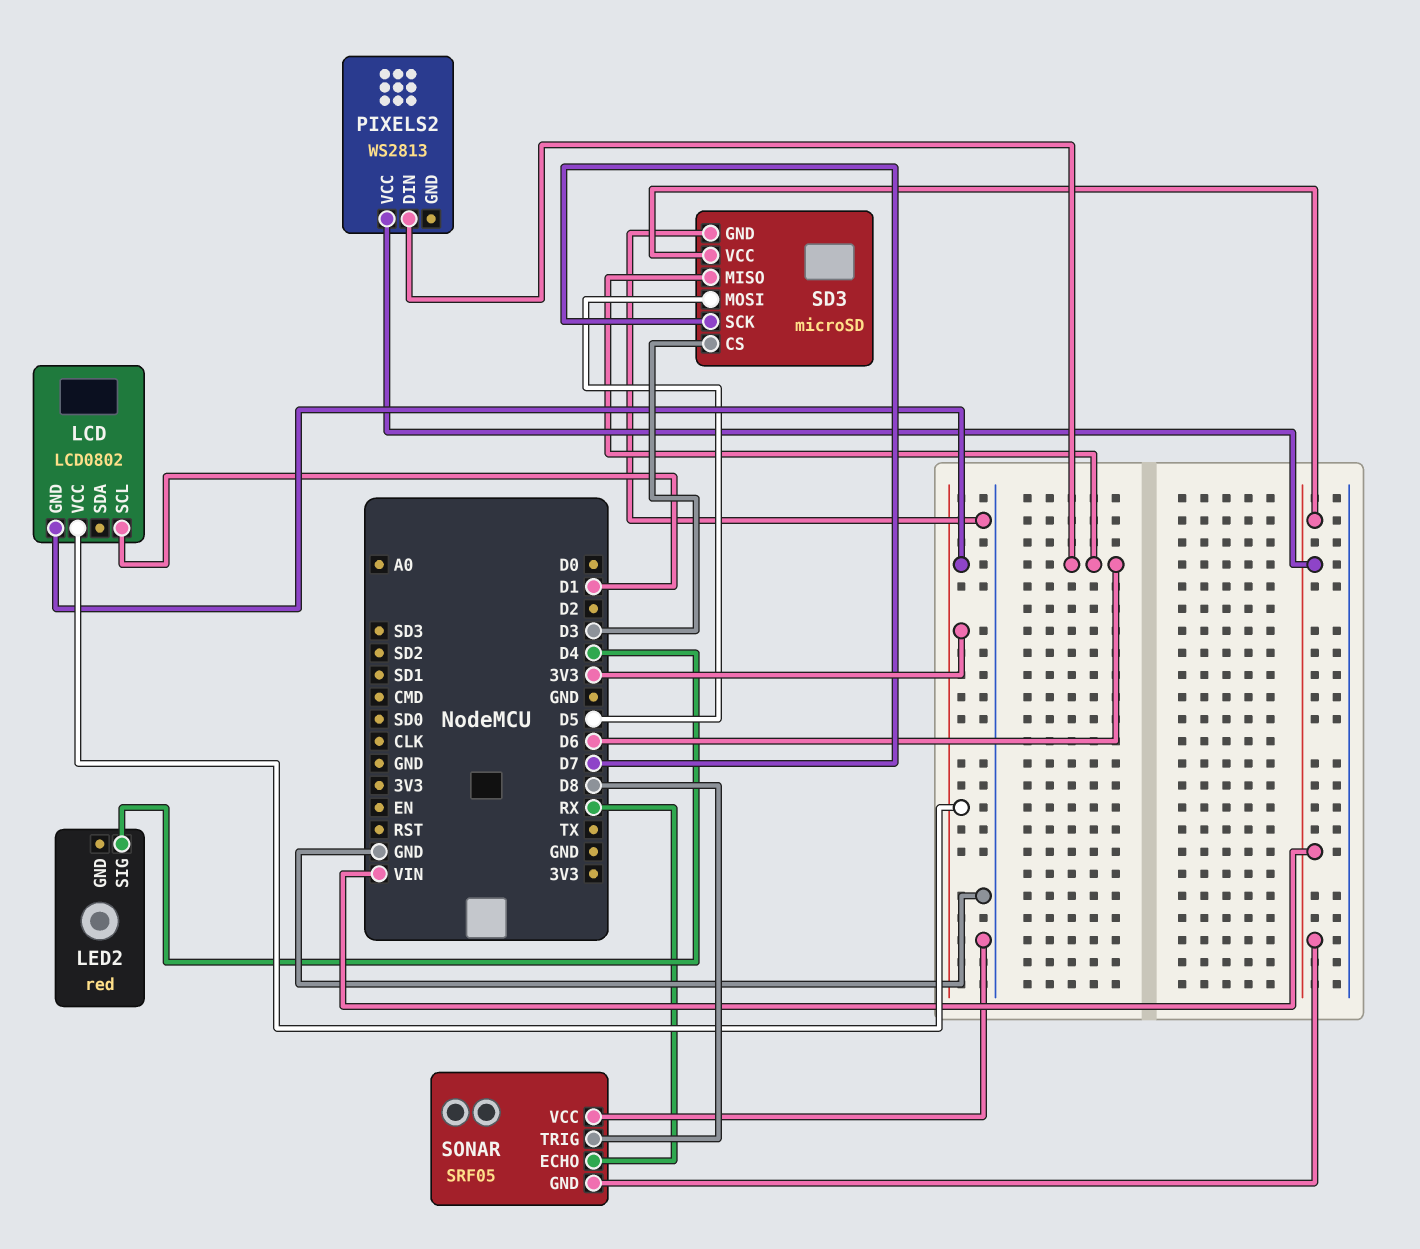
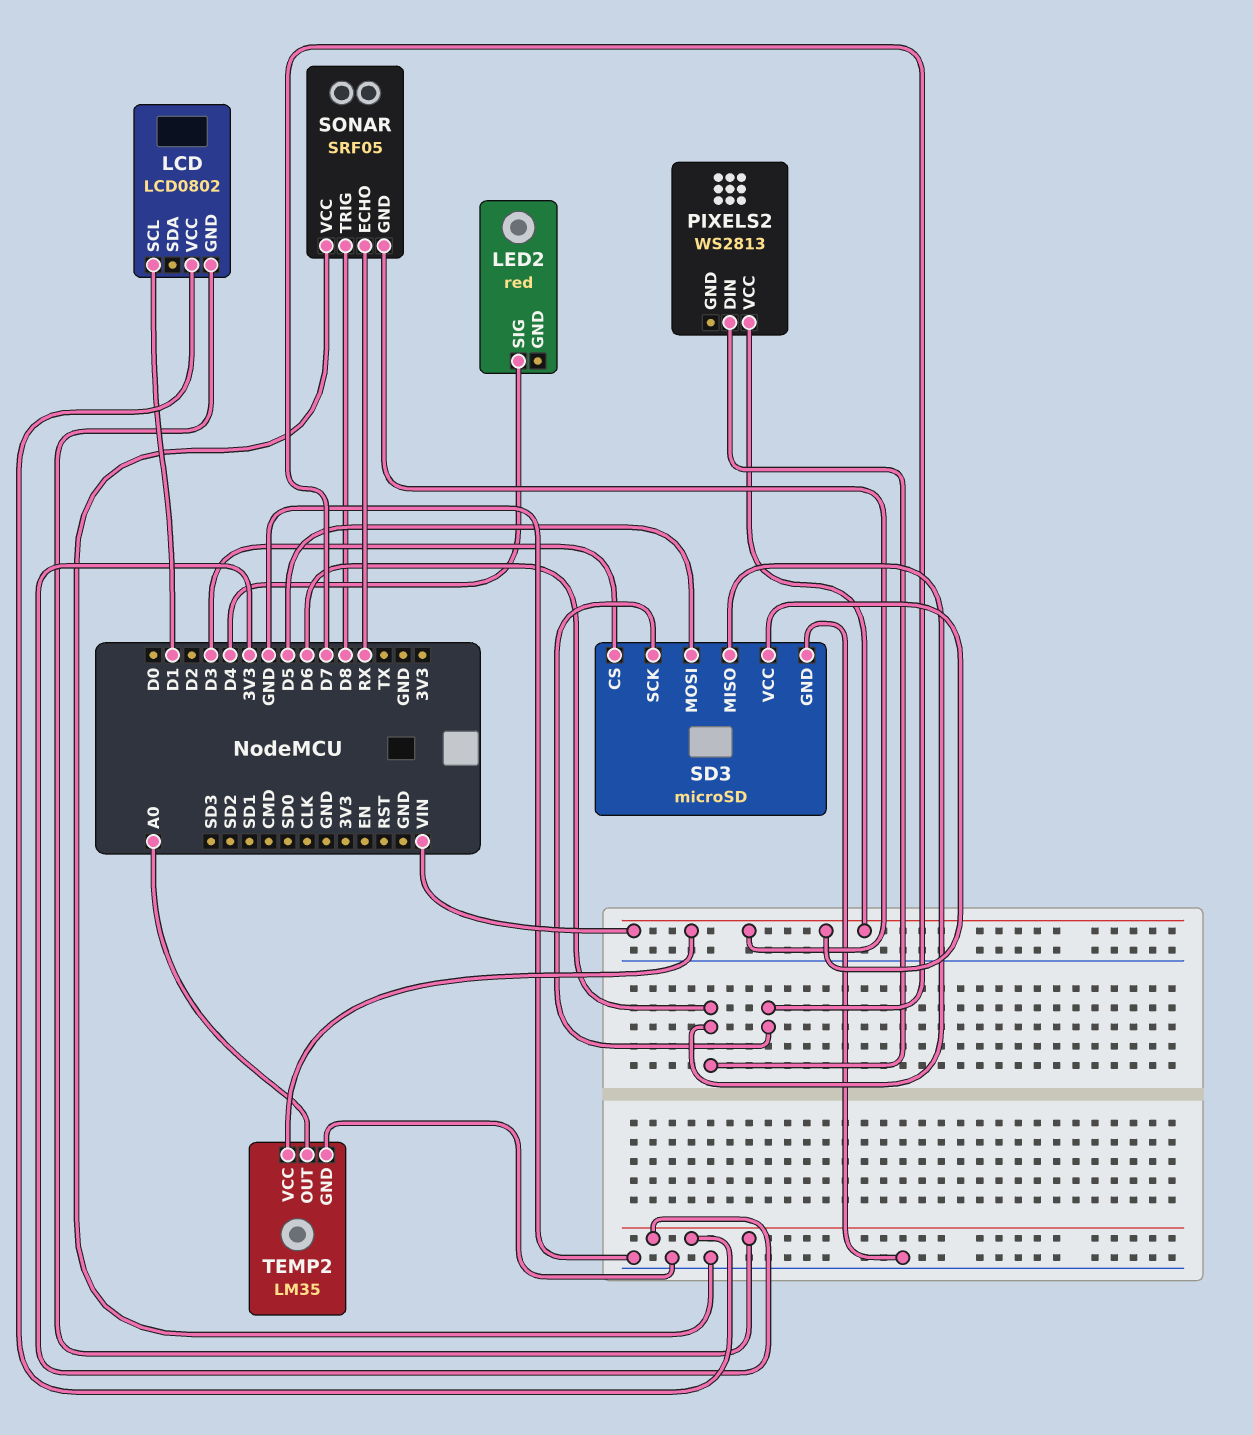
TEMP2: none -> LM35
TEMP2 pin GND: none -> GND
TEMP2 pin OUT: none -> A0
TEMP2 pin VCC: none -> VIN

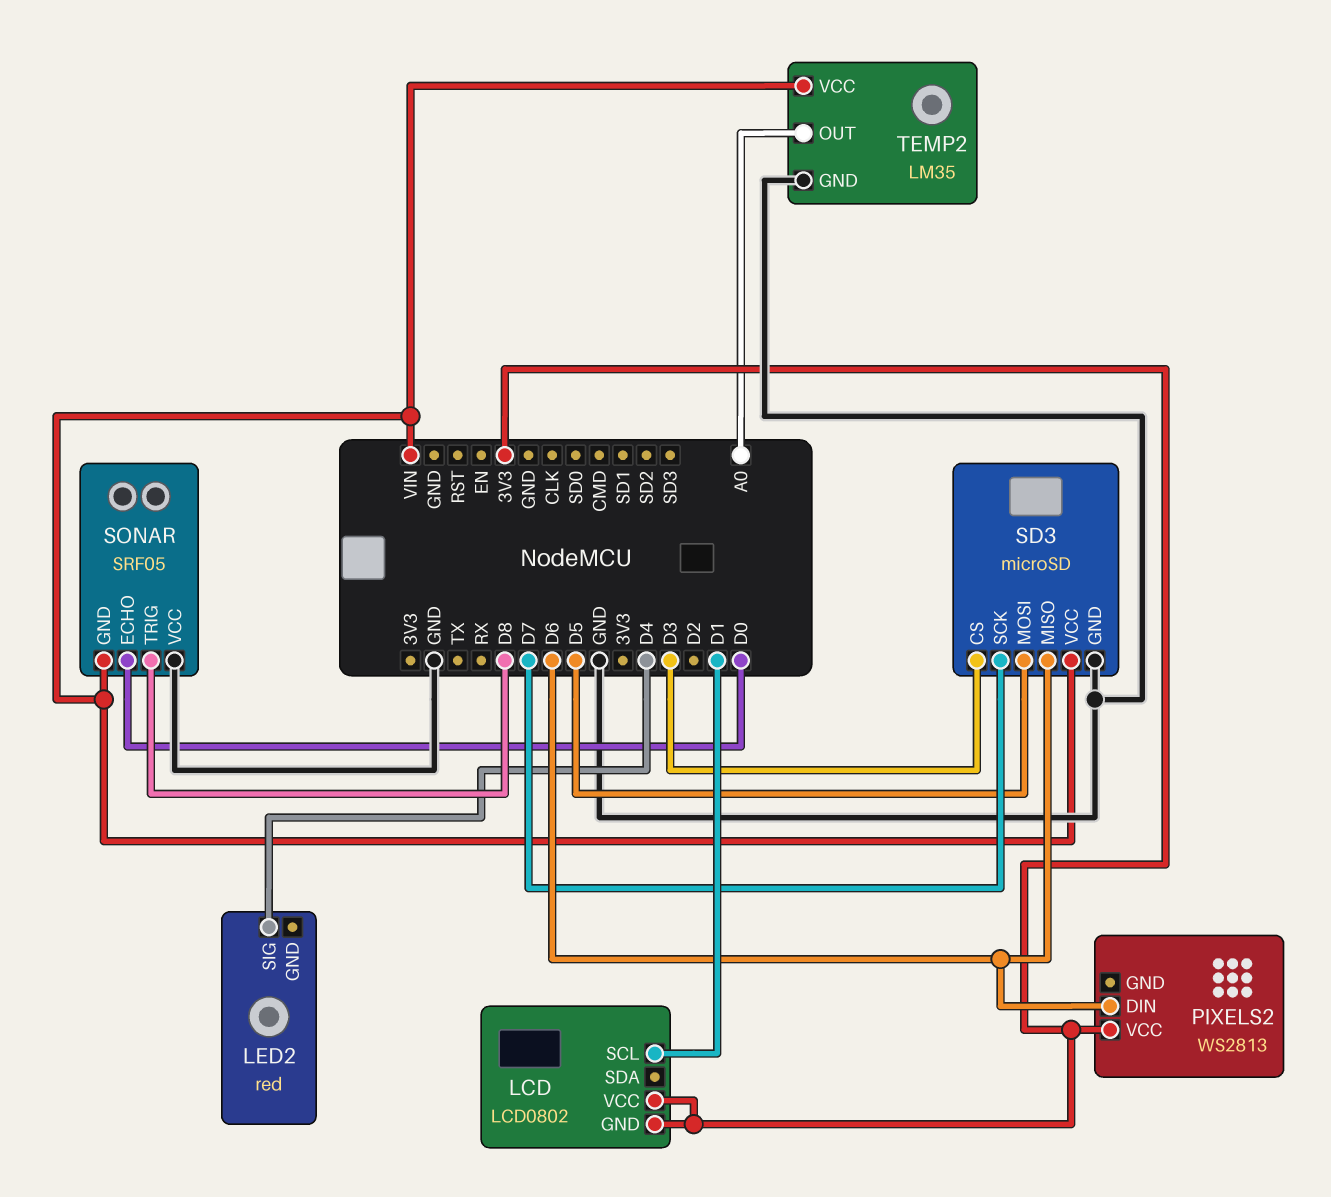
PIXELS2 pin VCC: VIN -> 3V3
SONAR pin ECHO: RX -> D0

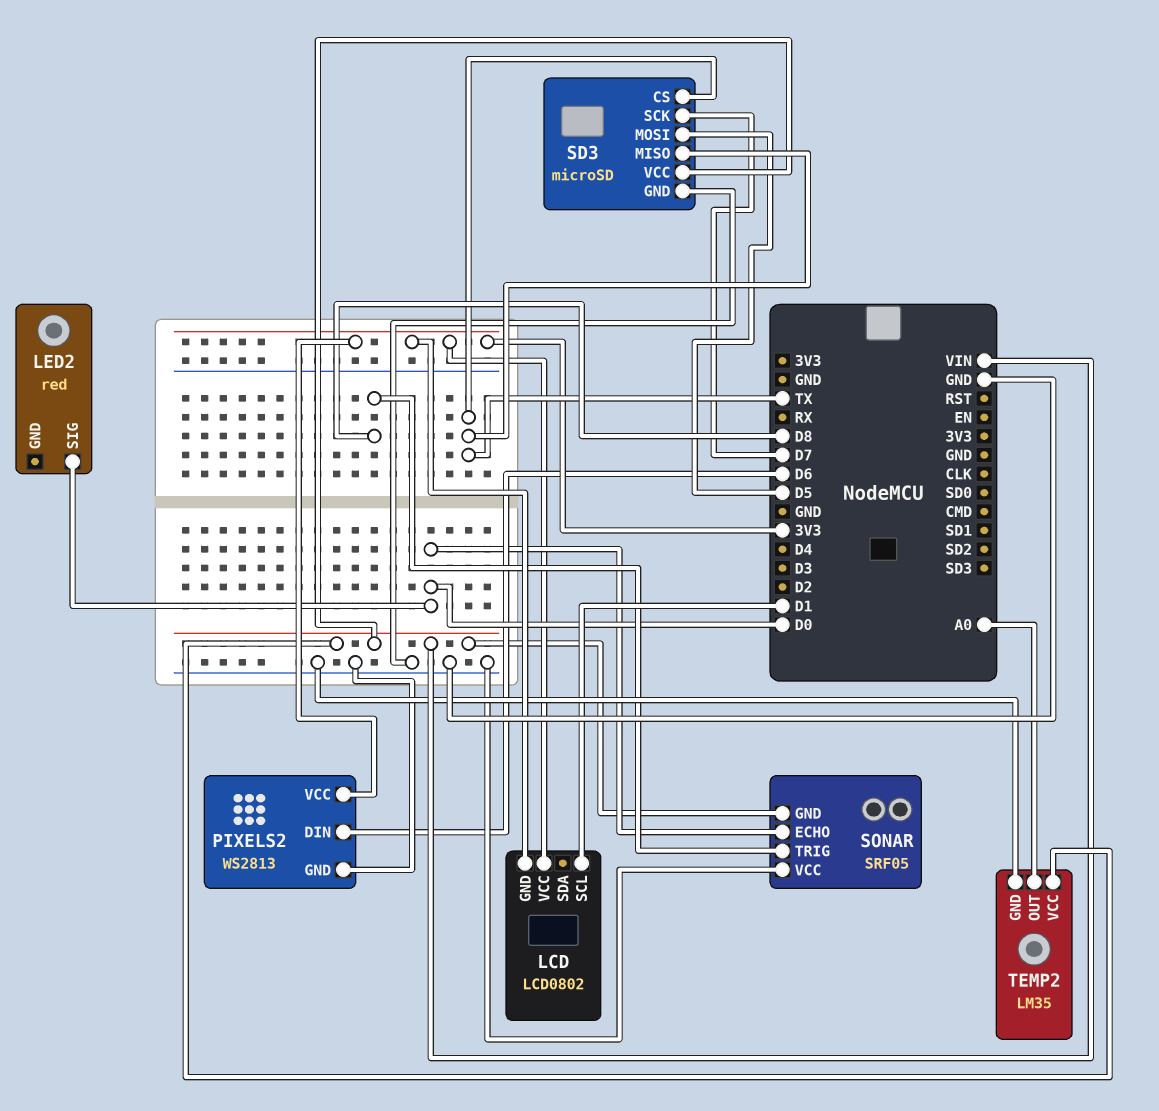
LED2 pin SIG: D4 -> D0
PIXELS2 pin GND: none -> GND
SD3 pin CS: D3 -> TX
SD3 pin MISO: D6 -> TX

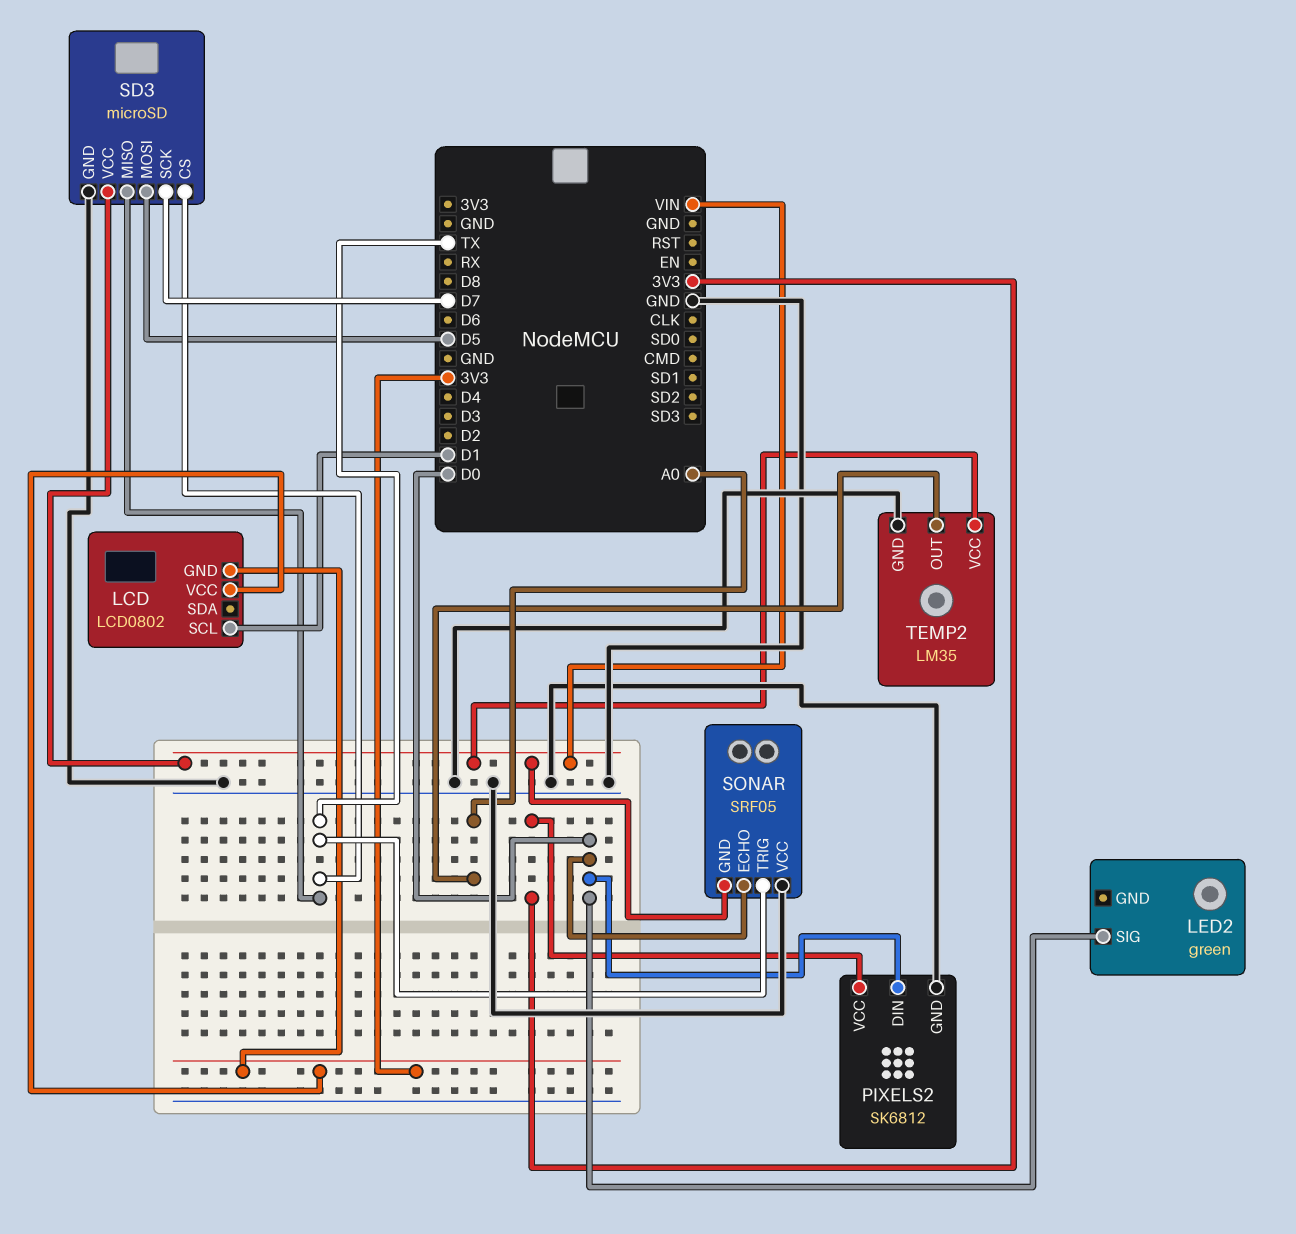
LED2: red -> green
PIXELS2: WS2813 -> SK6812
PIXELS2 pin DIN: D6 -> D0
SONAR pin TRIG: D8 -> TX

